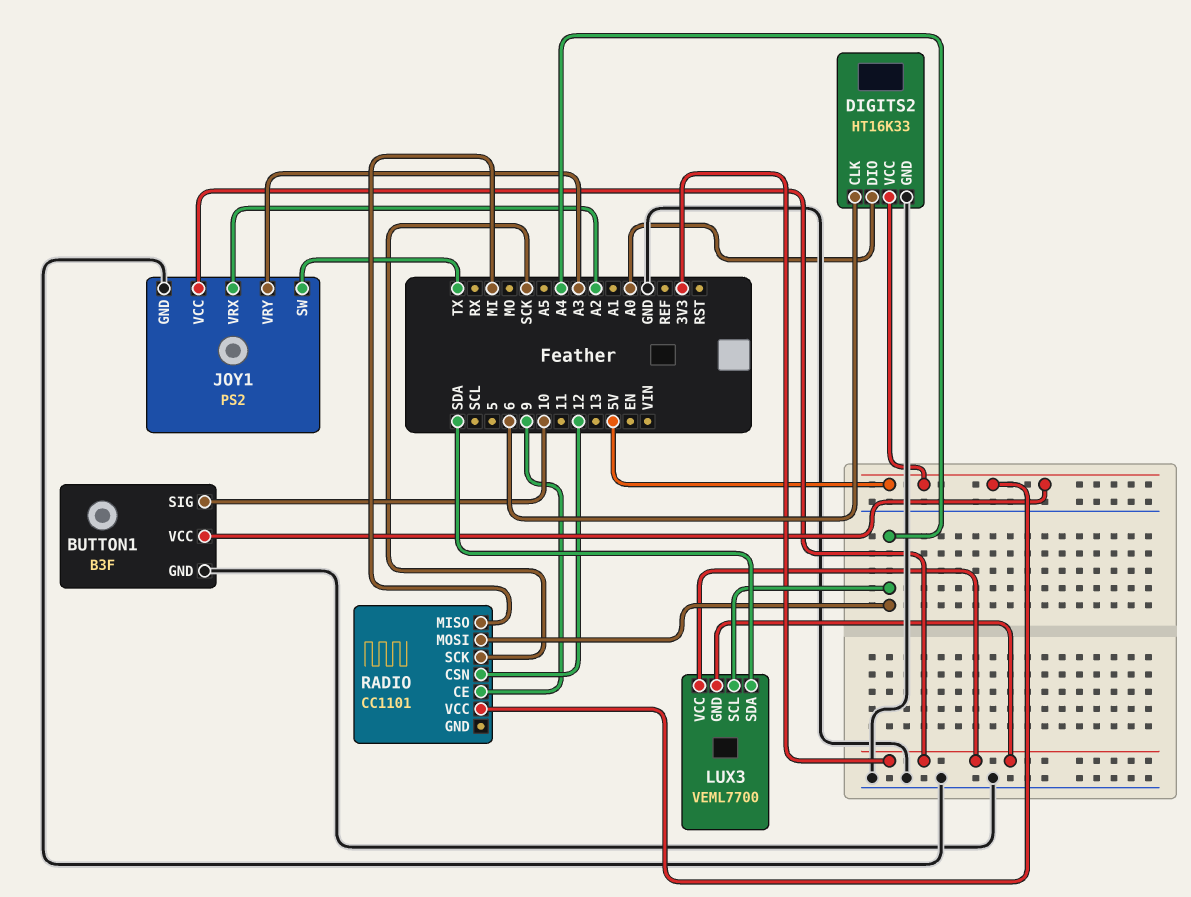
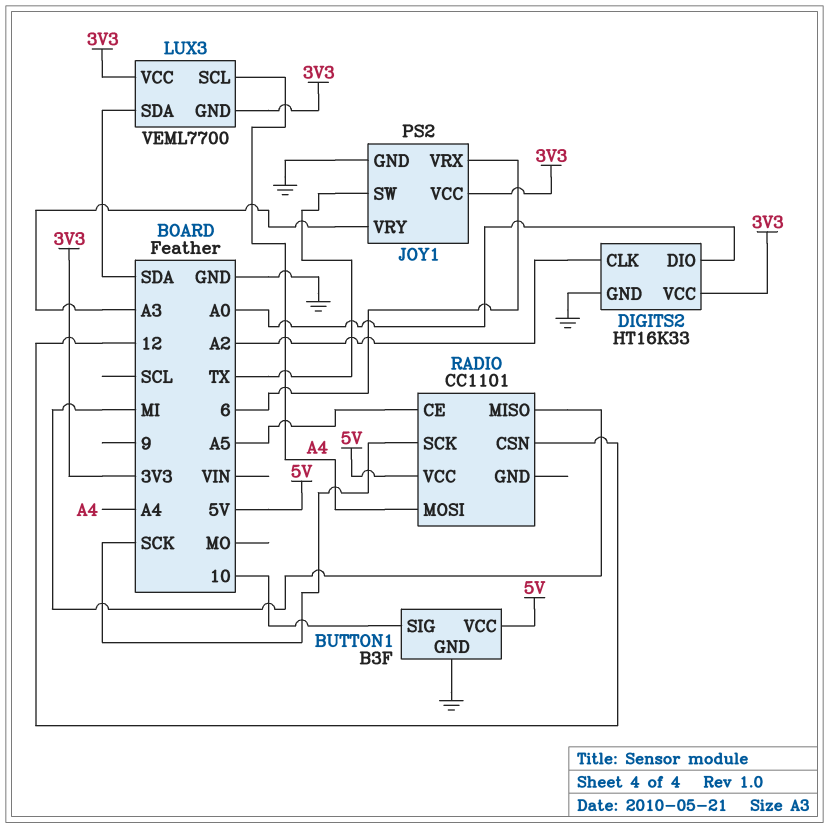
DIGITS2 pin CLK: 6 -> A2
DIGITS2 pin VCC: 5V -> 3V3
JOY1 pin VRX: A2 -> 6
RADIO pin CE: 9 -> A5

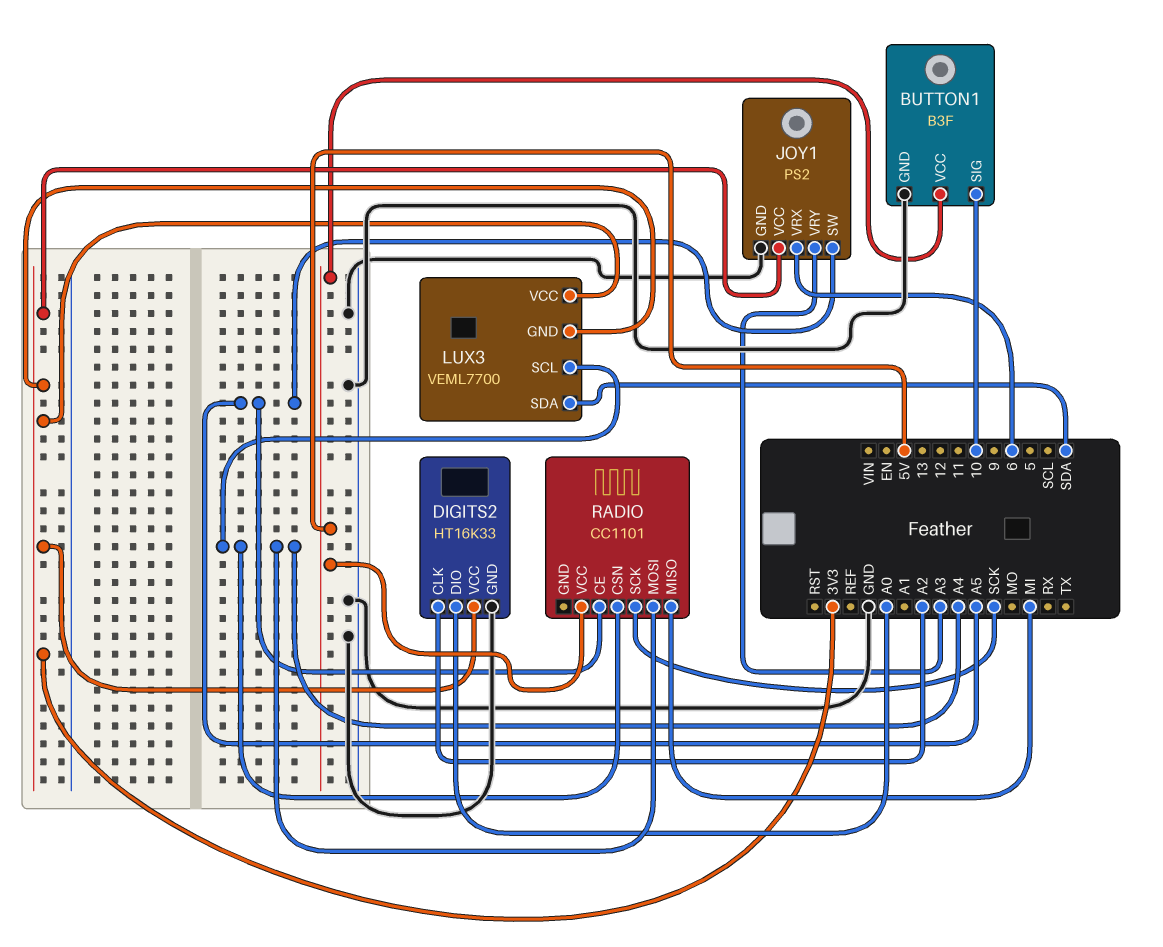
JOY1 pin SW: TX -> A5
RADIO pin CSN: 12 -> A4

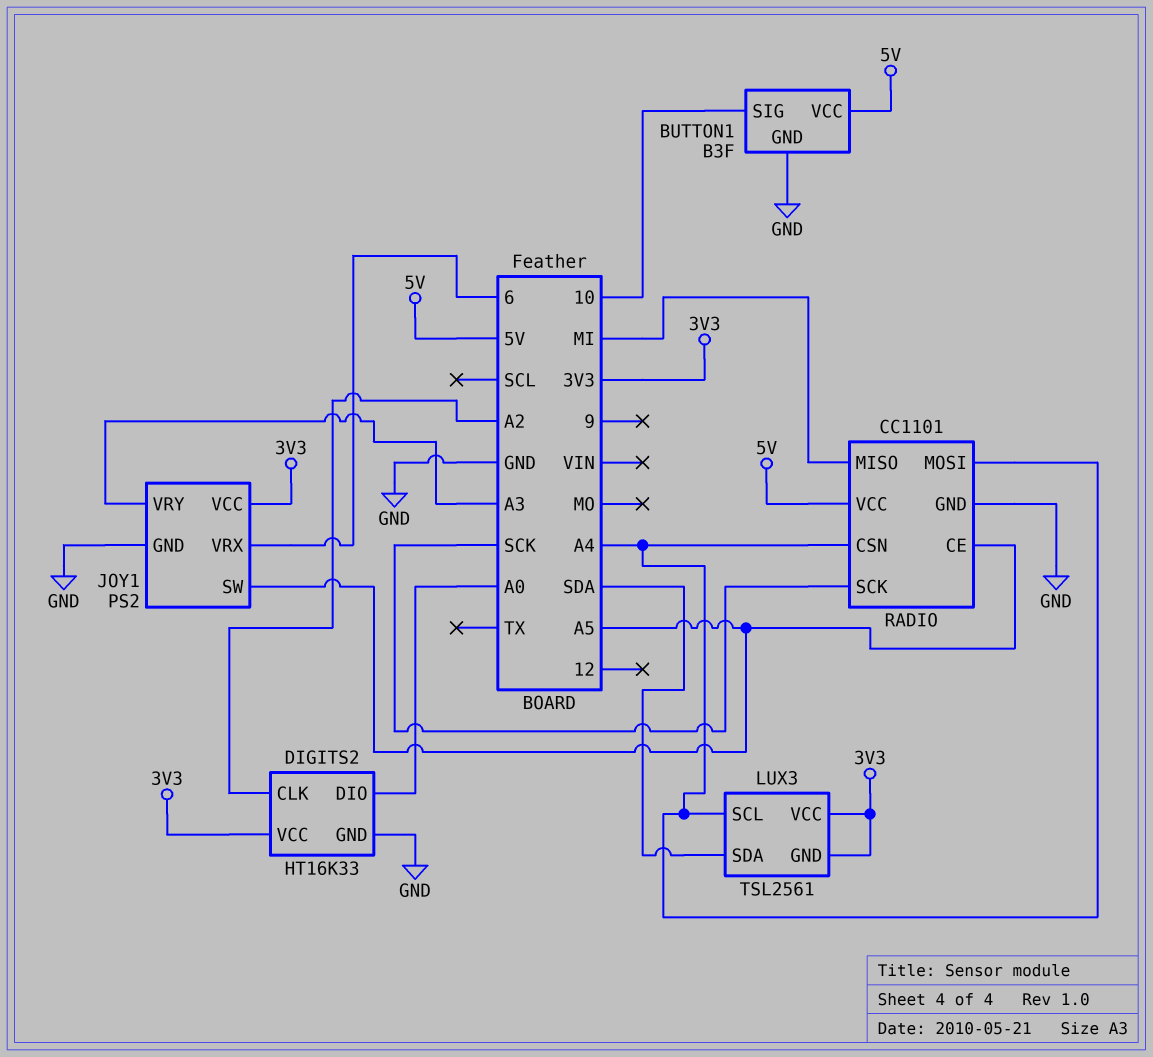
LUX3: VEML7700 -> TSL2561
RADIO pin GND: none -> GND

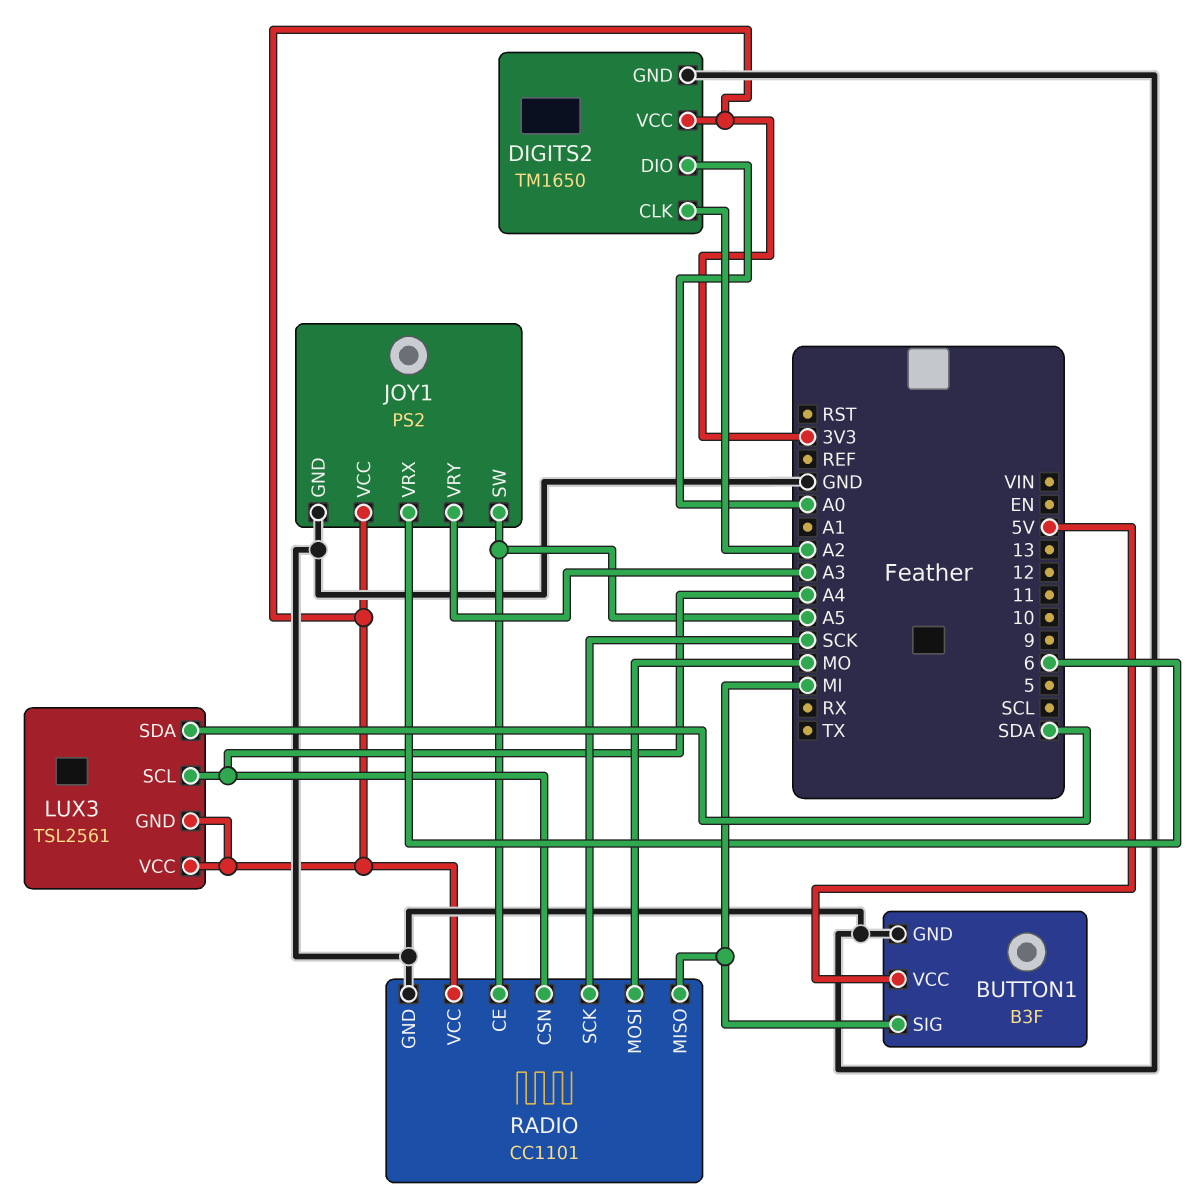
BUTTON1 pin SIG: 10 -> MI
DIGITS2: HT16K33 -> TM1650
RADIO pin MOSI: A4 -> MO
RADIO pin VCC: 5V -> 3V3

